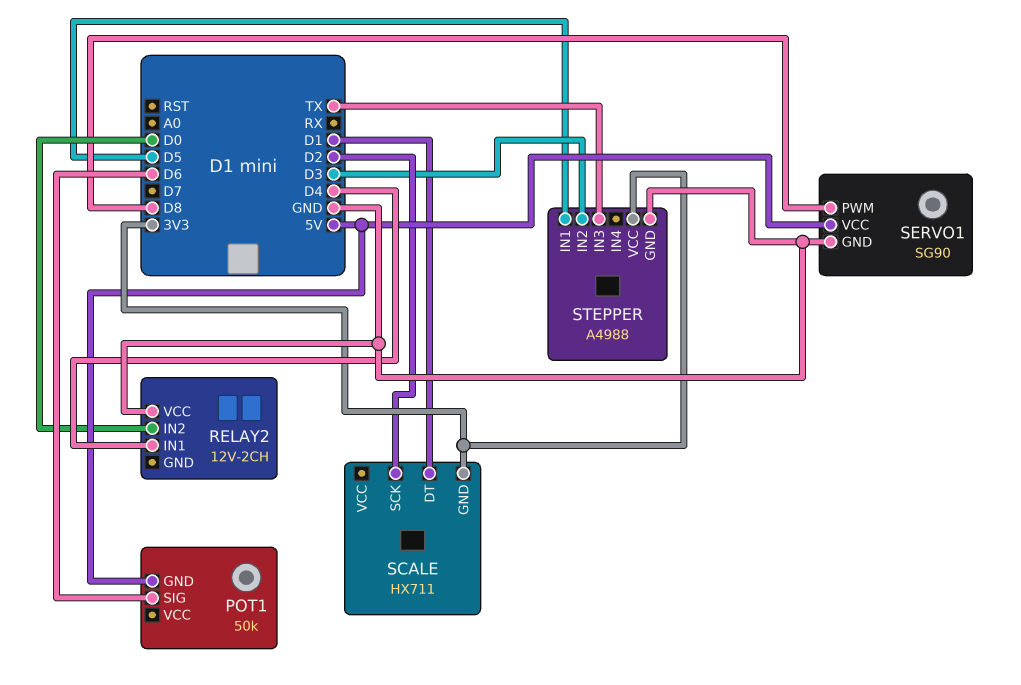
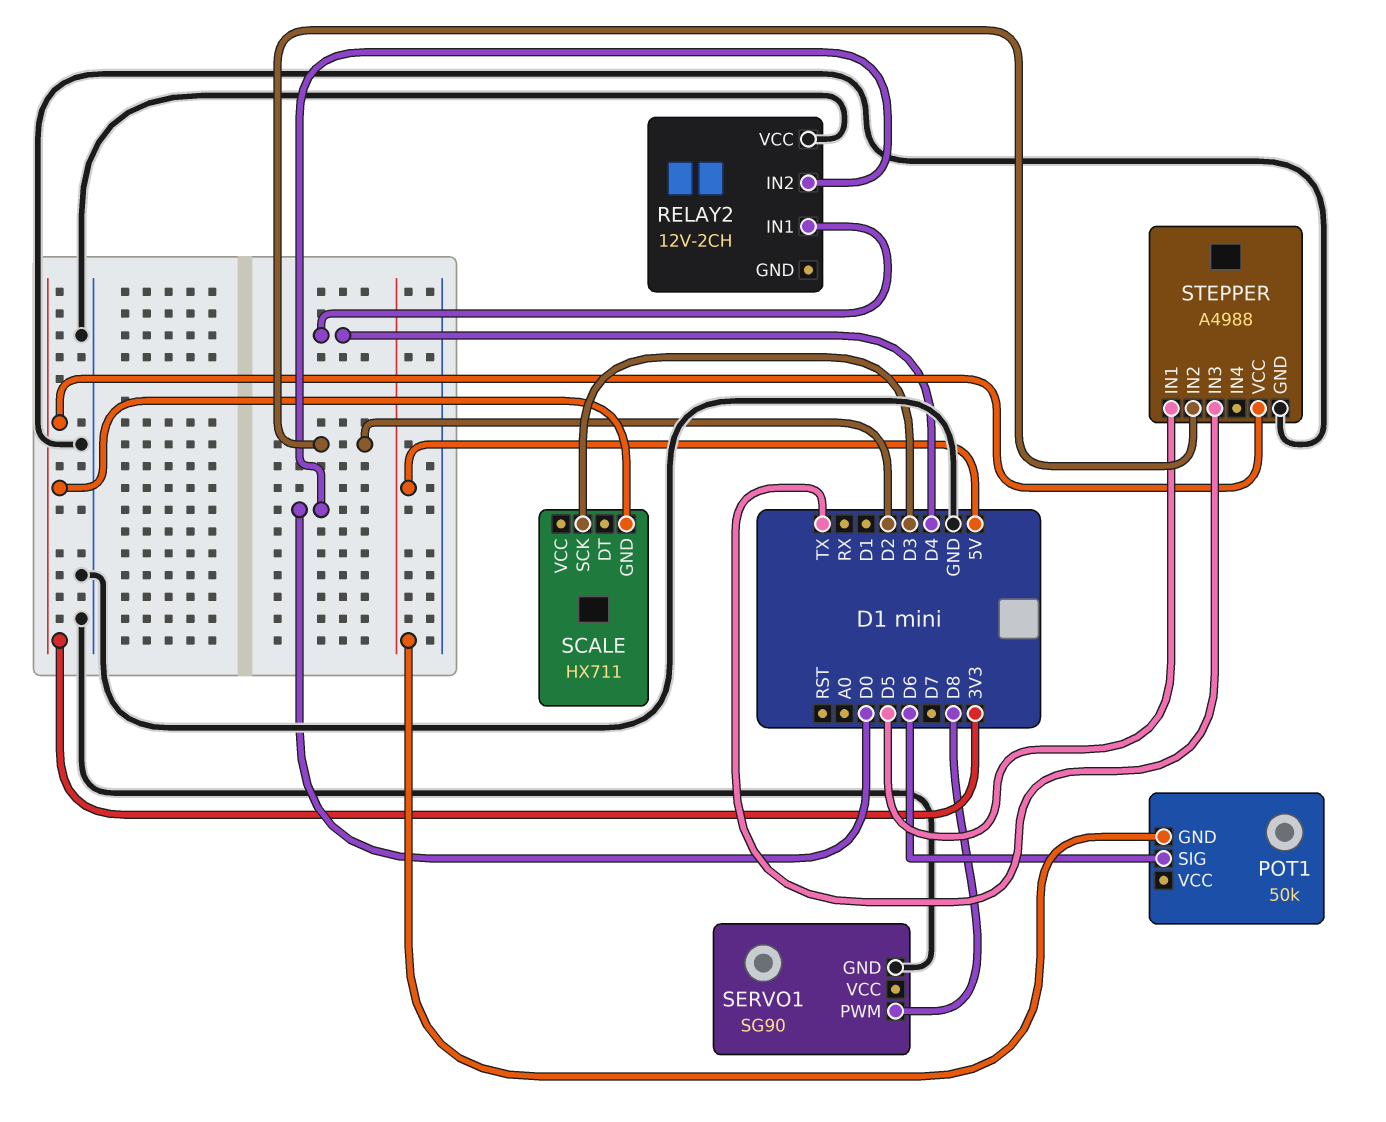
SCALE pin DT: D1 -> none
SCALE pin SCK: D2 -> D3
SERVO1 pin VCC: 5V -> none
STEPPER pin IN2: D3 -> D2

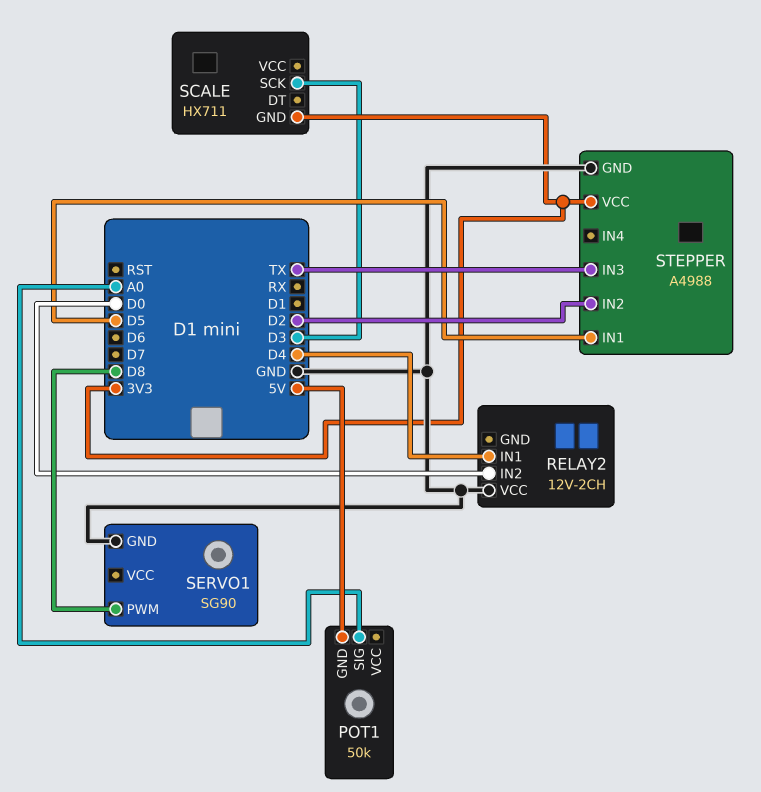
POT1 pin SIG: D6 -> A0

